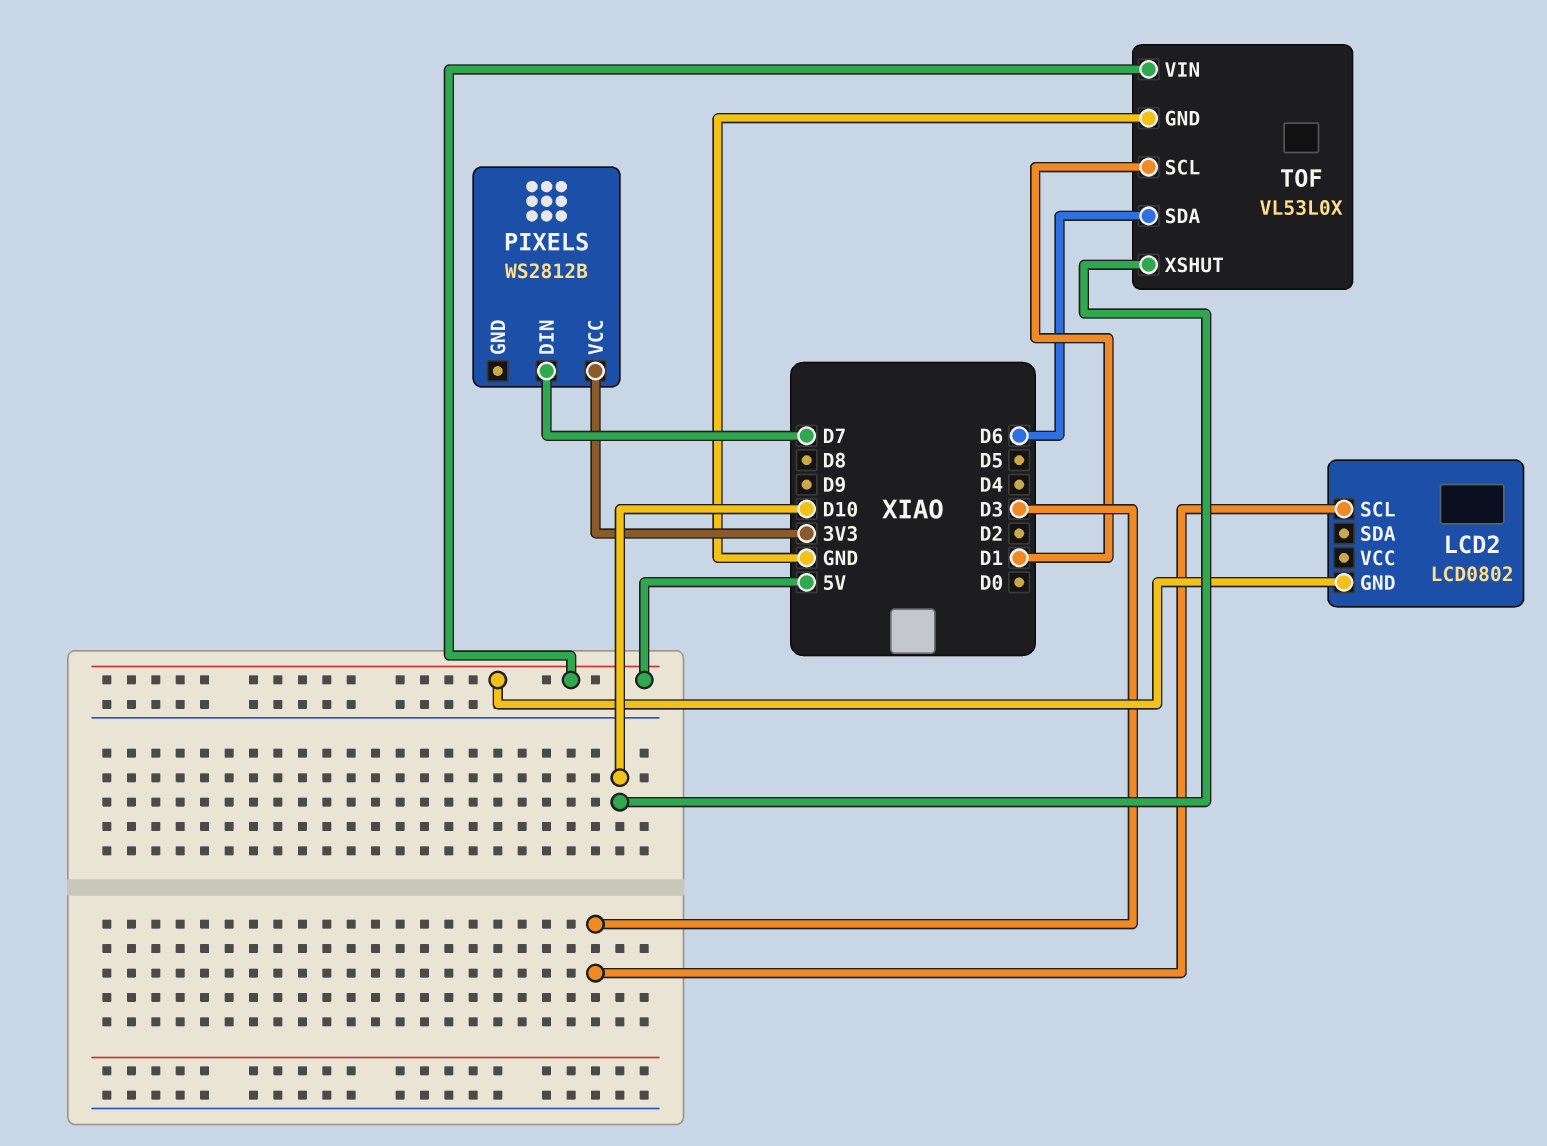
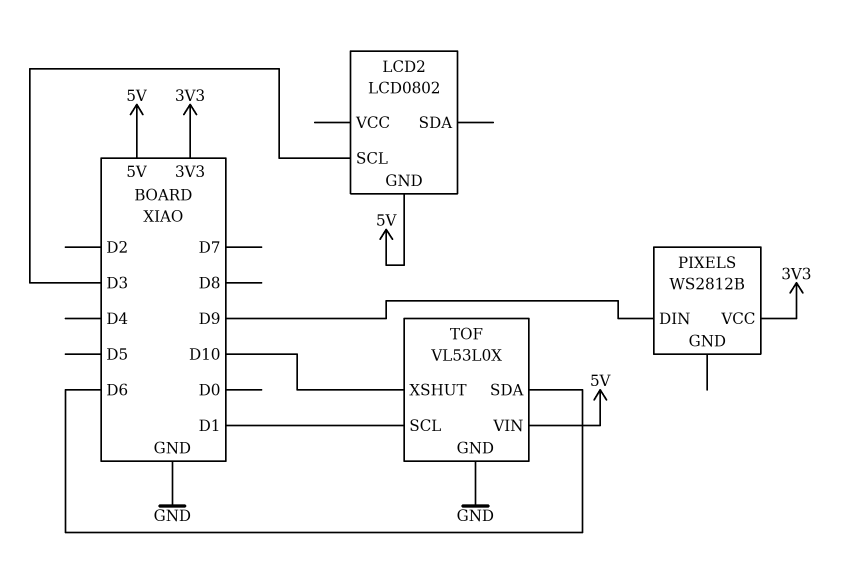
PIXELS pin DIN: D7 -> D9

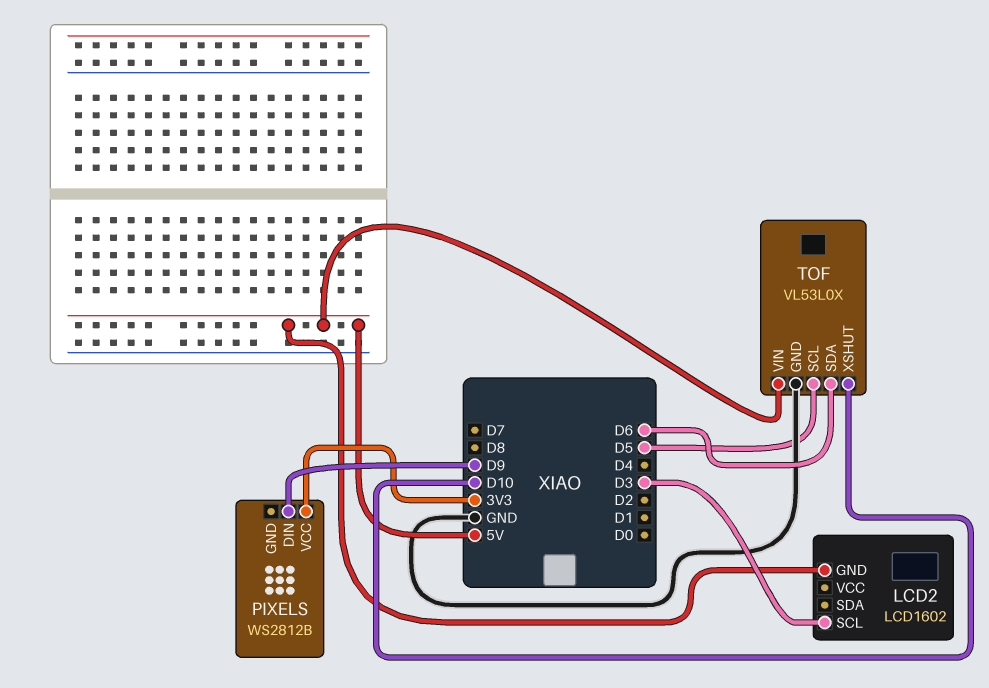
LCD2: LCD0802 -> LCD1602
TOF pin SCL: D1 -> D5

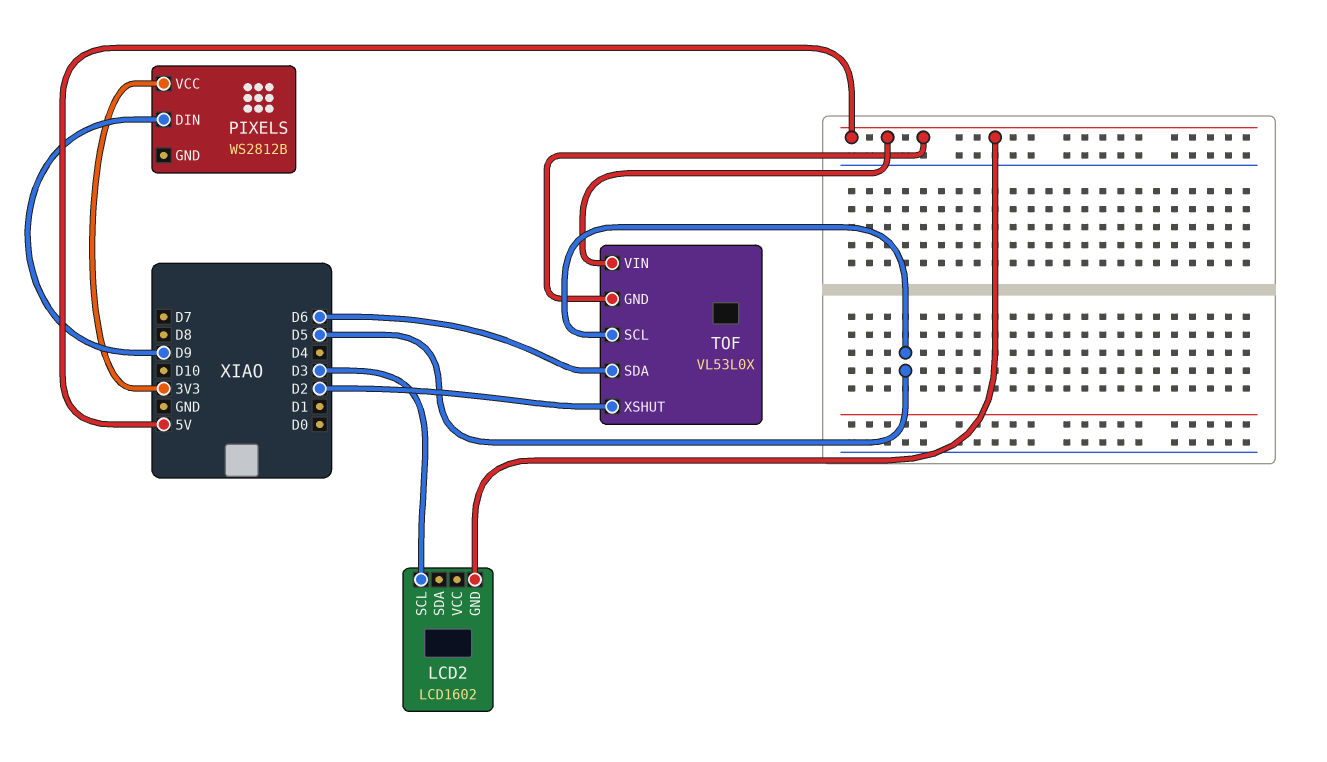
TOF pin GND: GND -> 5V
TOF pin XSHUT: D10 -> D2

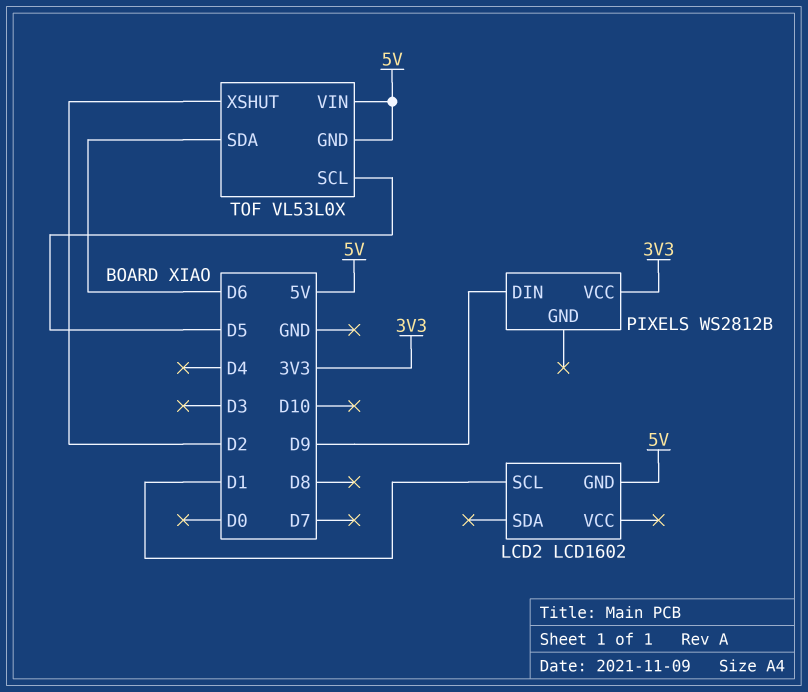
LCD2 pin SCL: D3 -> D1

